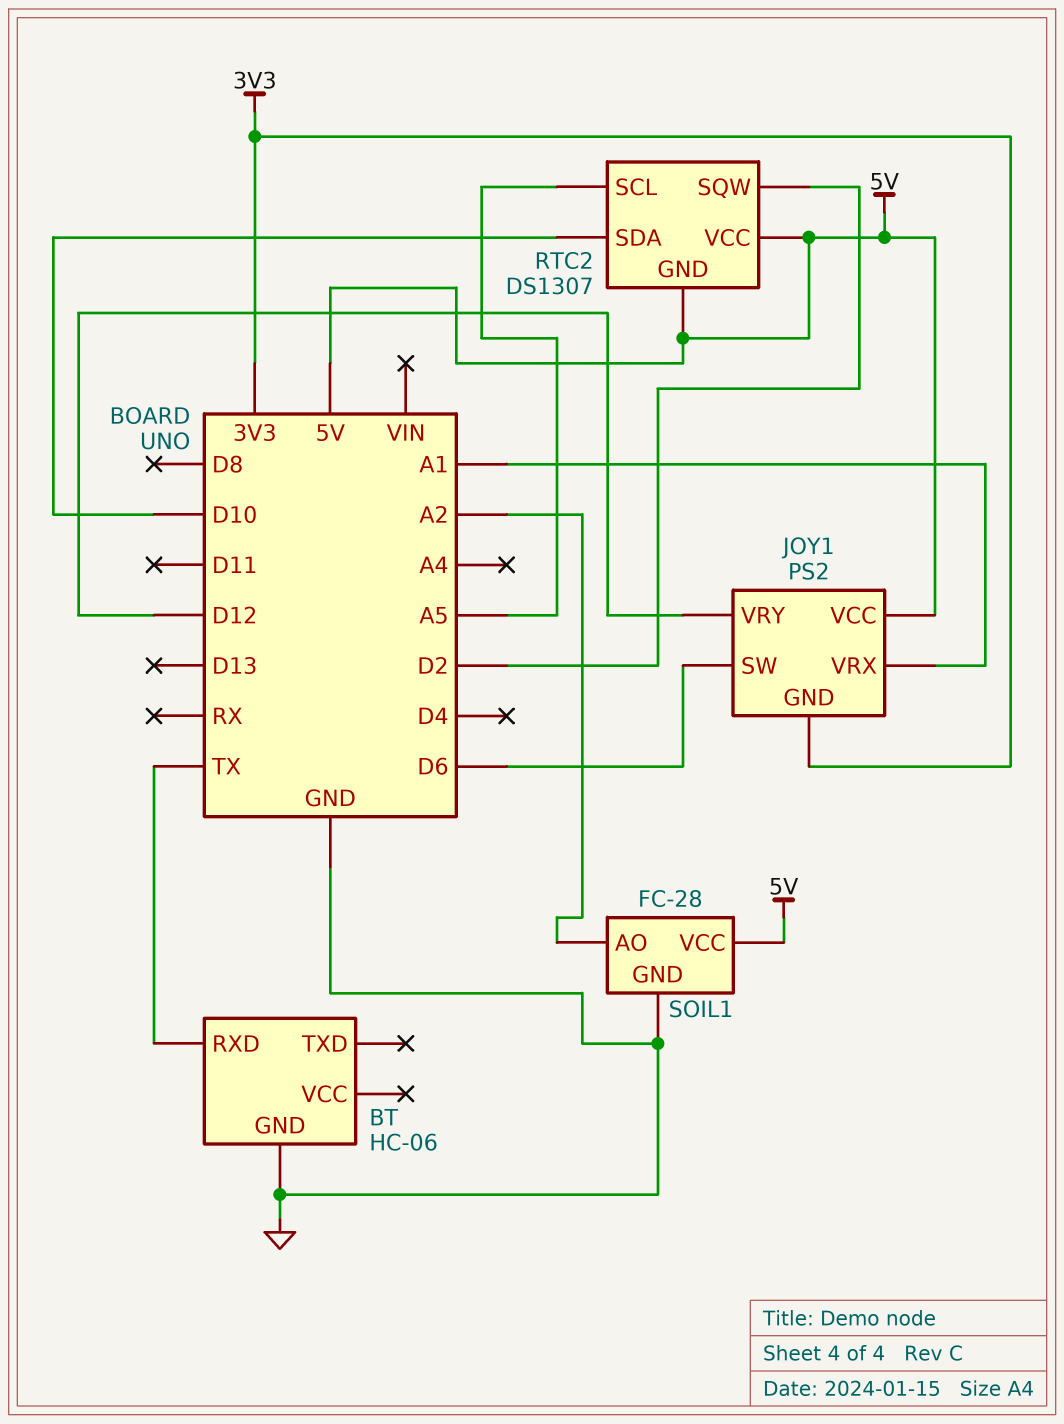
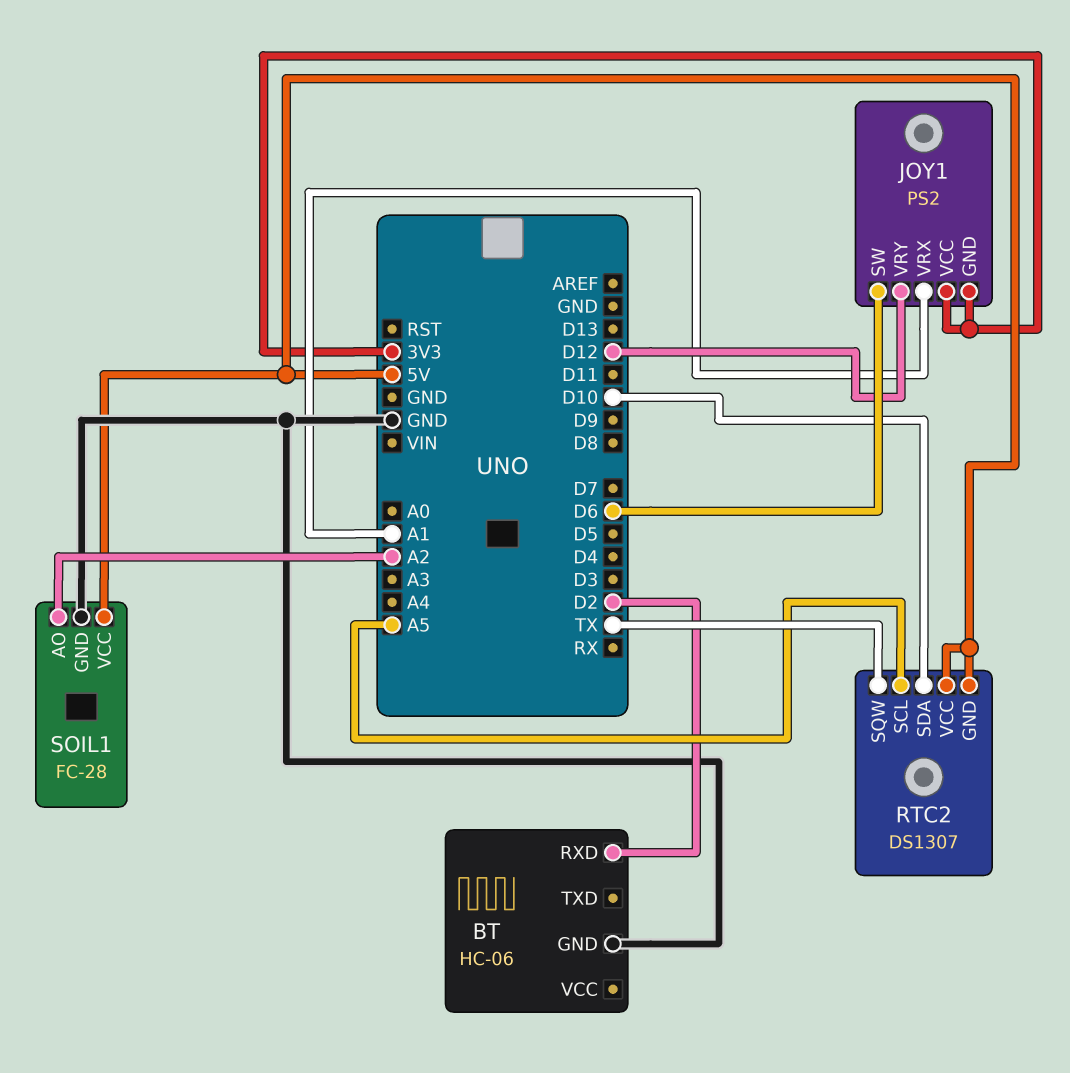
BT pin RXD: TX -> D2
JOY1 pin VCC: 5V -> 3V3
RTC2 pin SQW: D2 -> TX

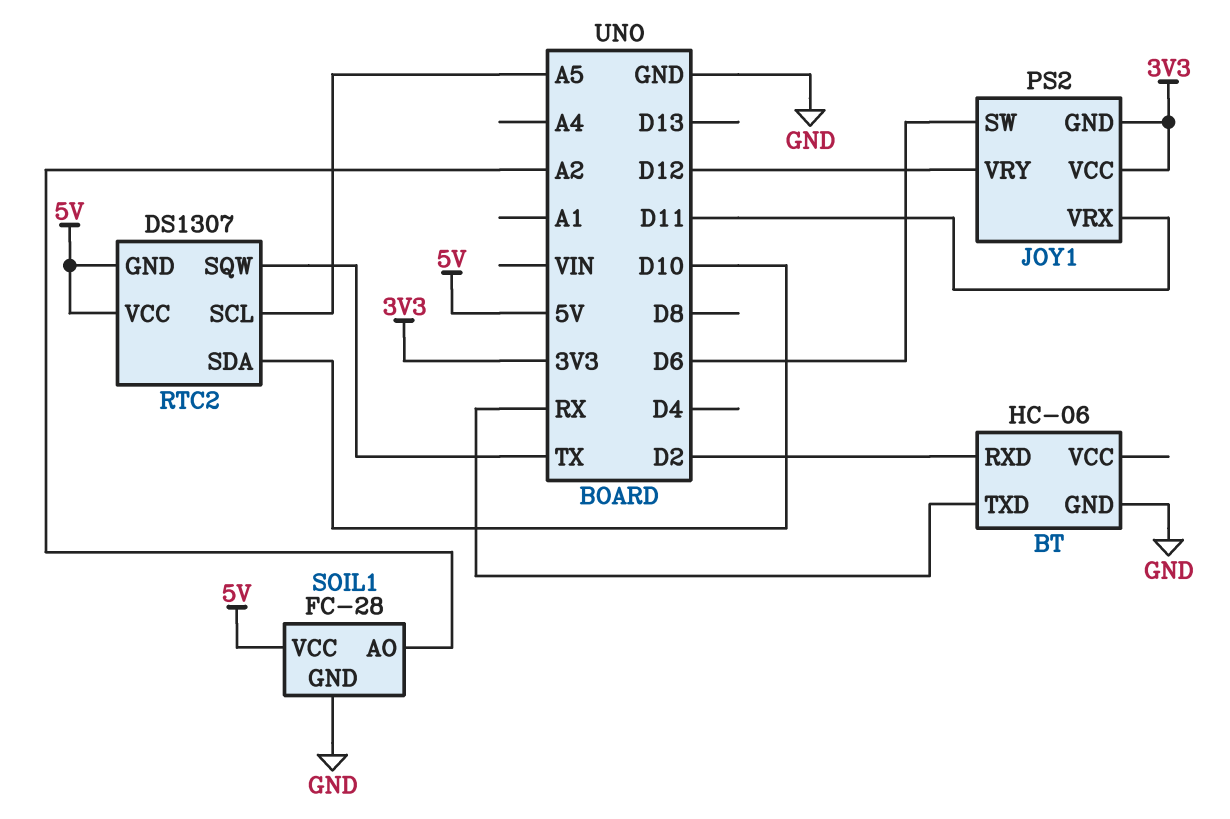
BT pin TXD: none -> RX
JOY1 pin VRX: A1 -> D11

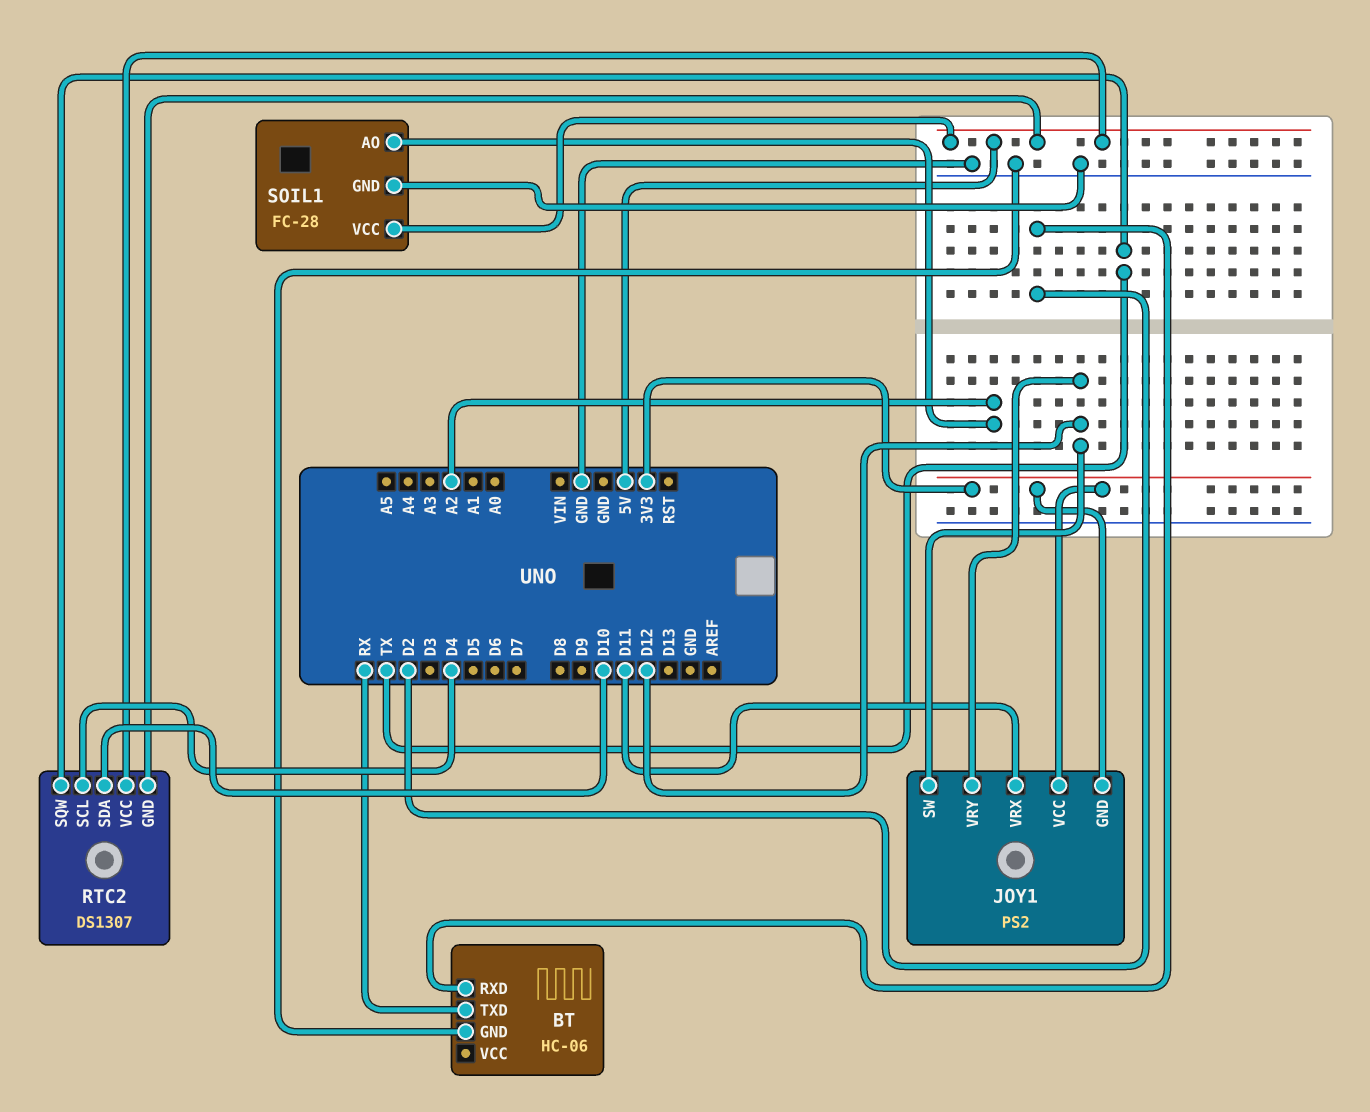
JOY1 pin SW: D6 -> D12
RTC2 pin SCL: A5 -> D4

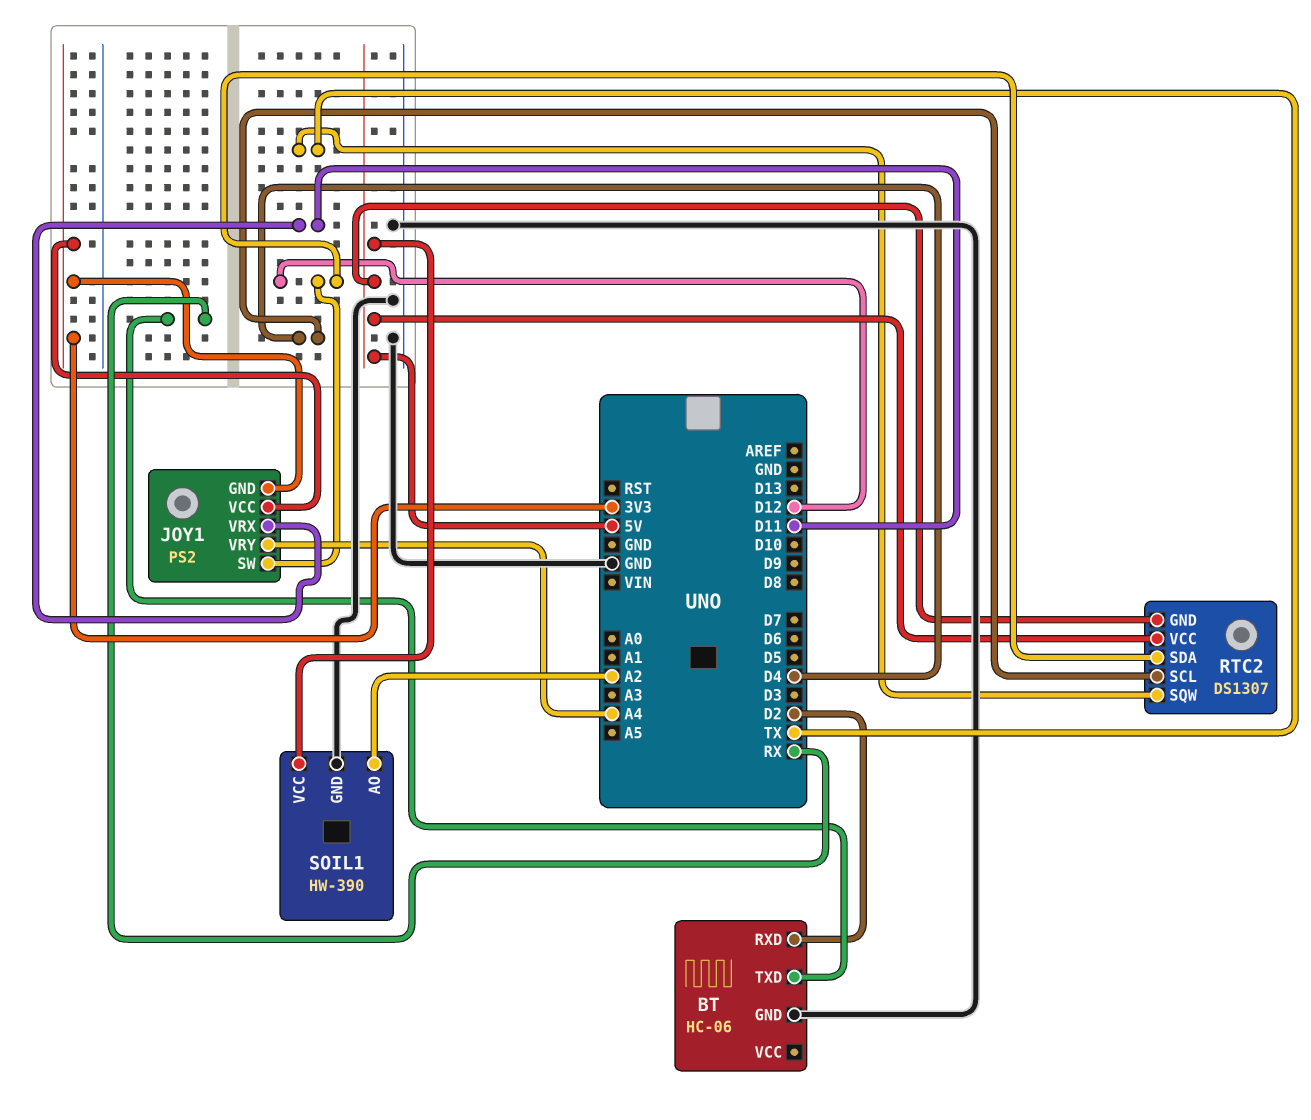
JOY1 pin VRY: D12 -> A4
RTC2 pin SDA: D10 -> D12
SOIL1: FC-28 -> HW-390

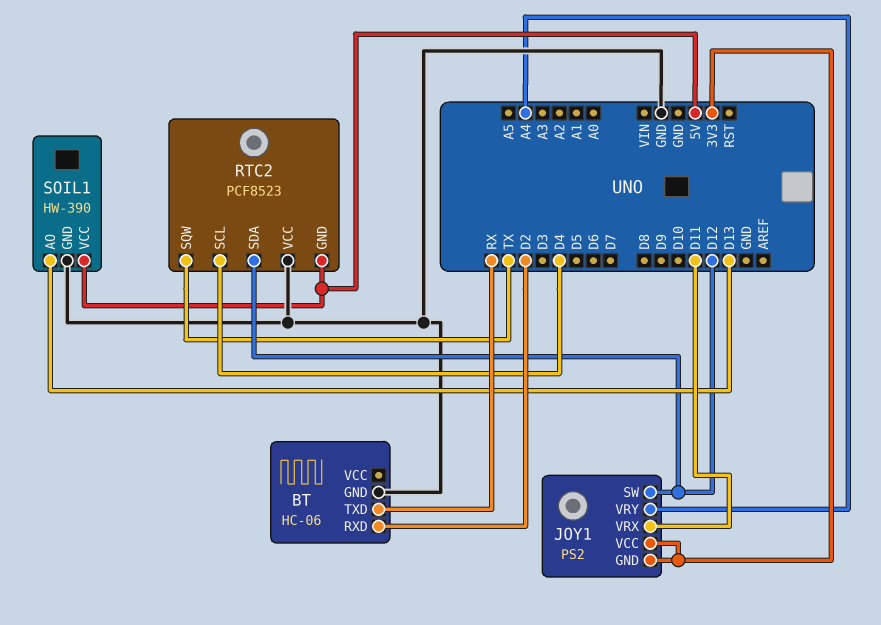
RTC2: DS1307 -> PCF8523
RTC2 pin VCC: 5V -> GND
SOIL1 pin AO: A2 -> D13

